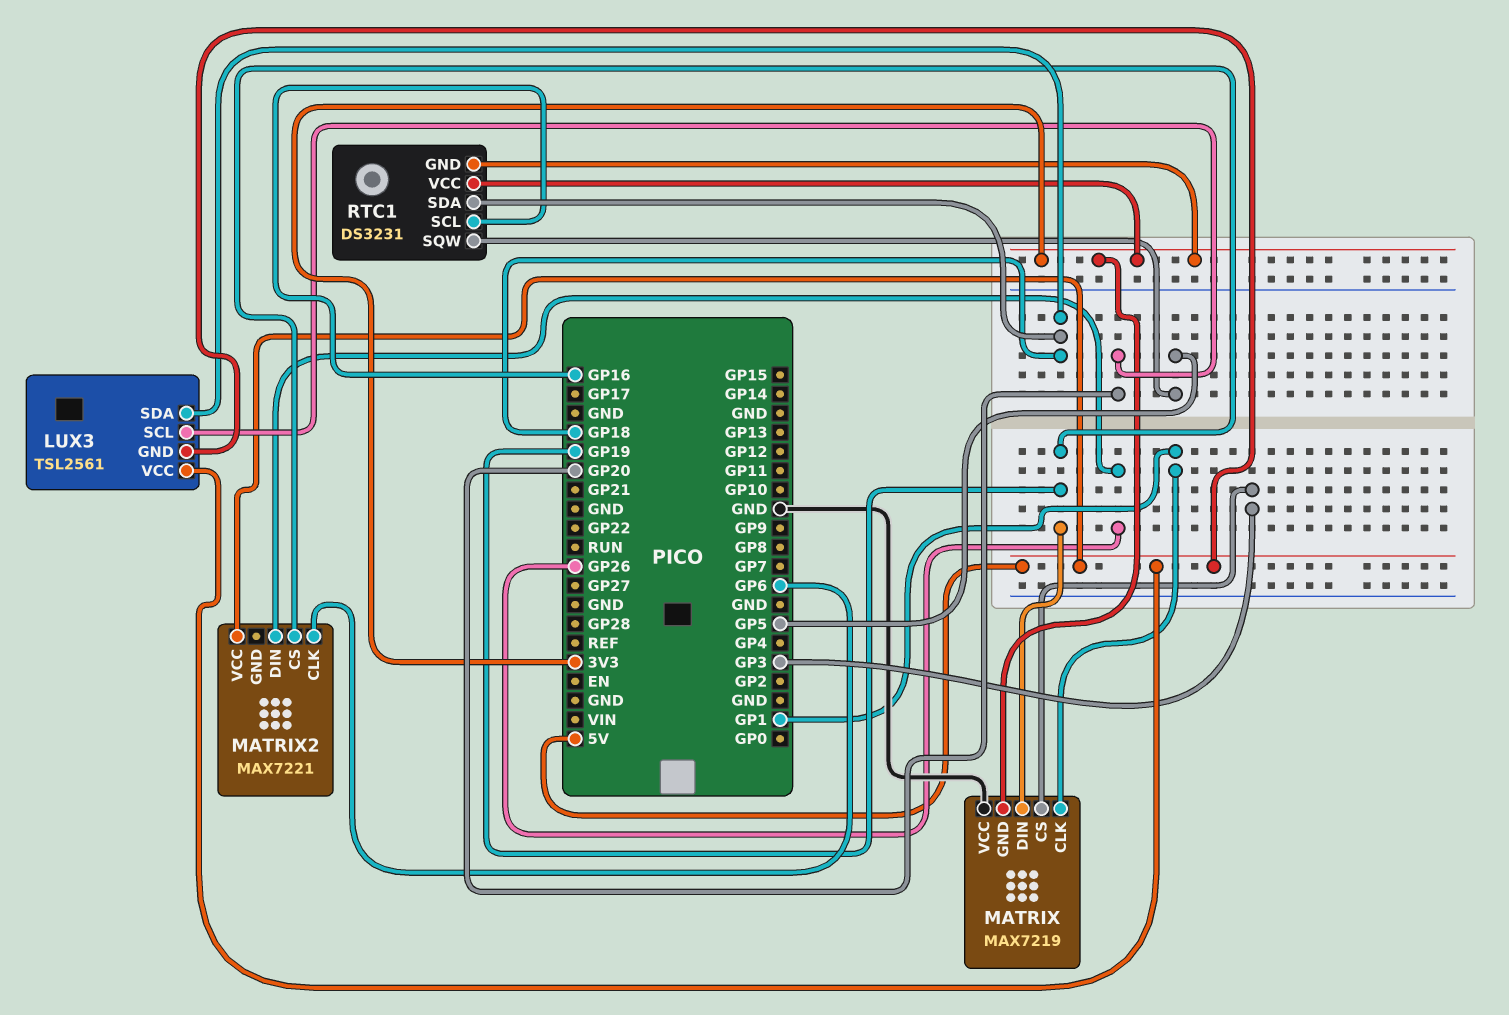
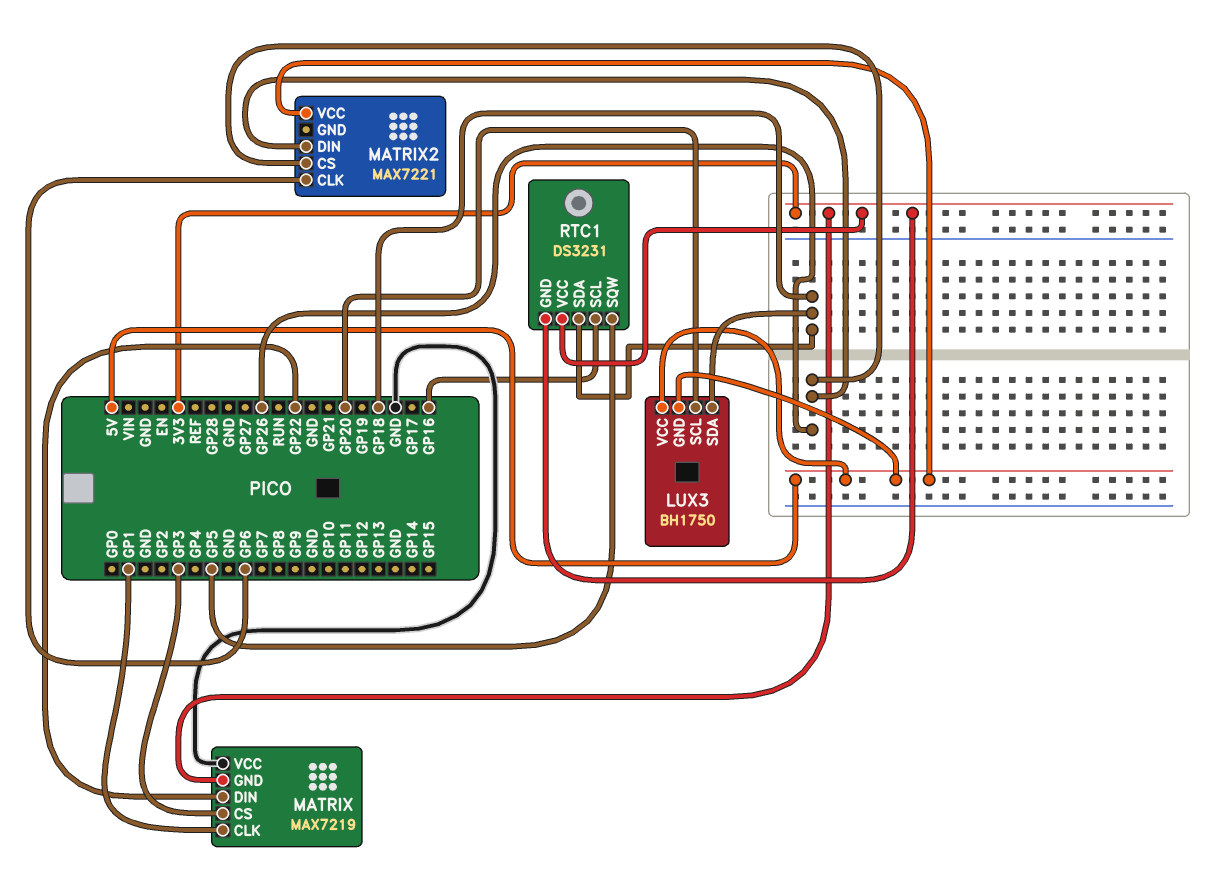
LUX3: TSL2561 -> BH1750
MATRIX pin DIN: GP19 -> GP22
MATRIX2 pin CS: GP19 -> GP26

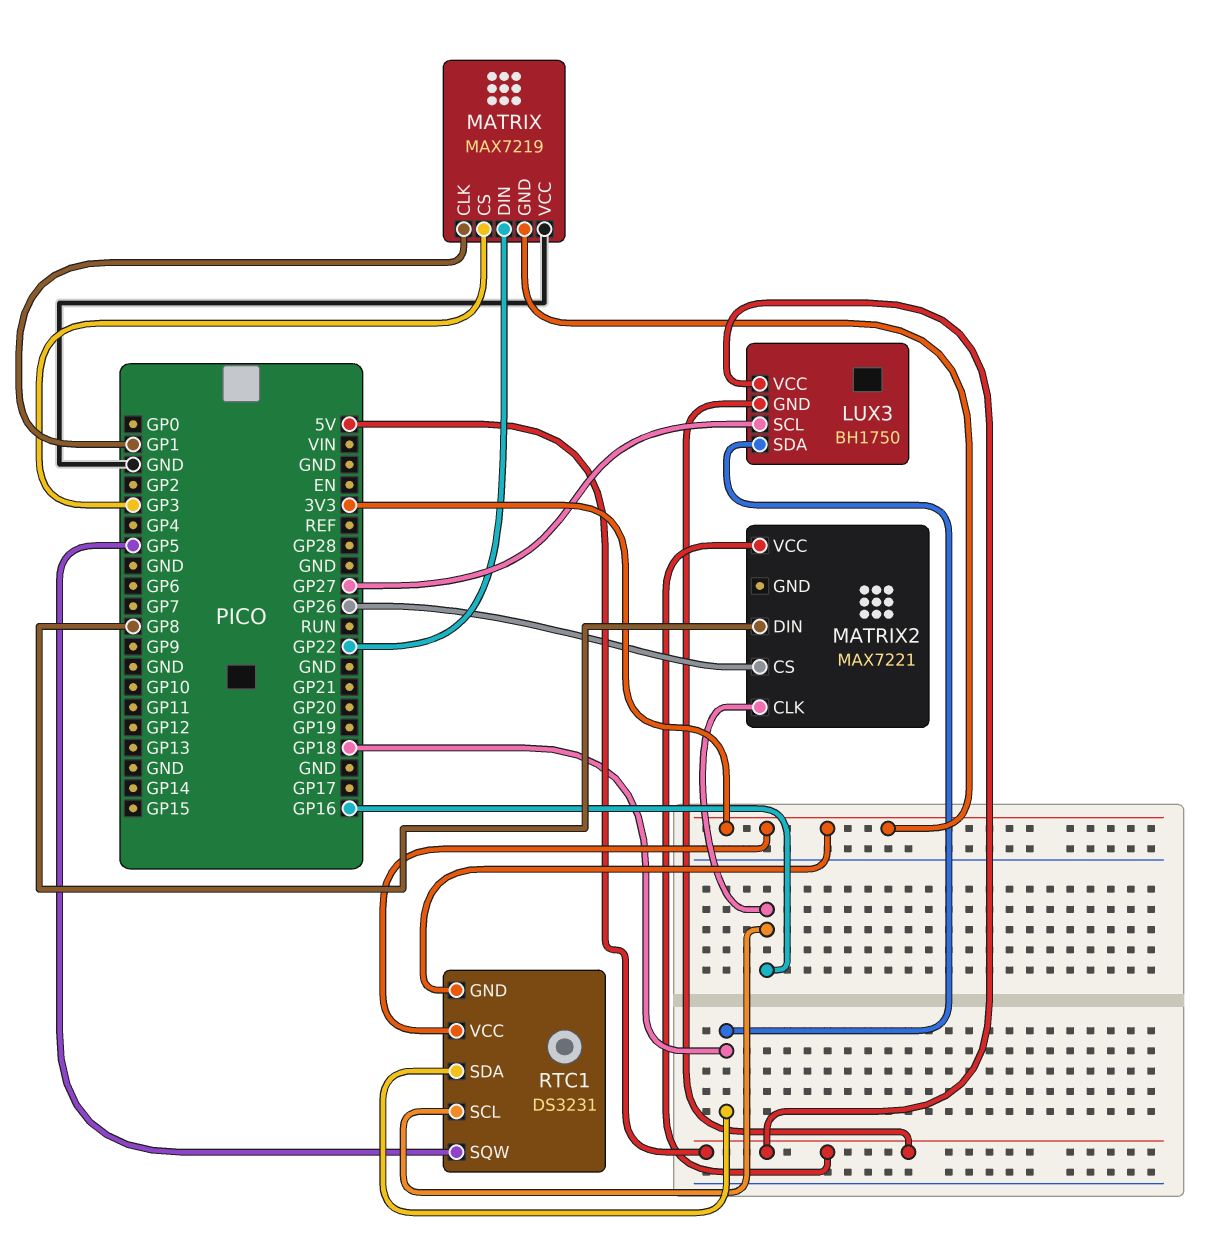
LUX3 pin SCL: GP20 -> GP27
MATRIX2 pin CLK: GP6 -> GP16
MATRIX2 pin DIN: GP26 -> GP8

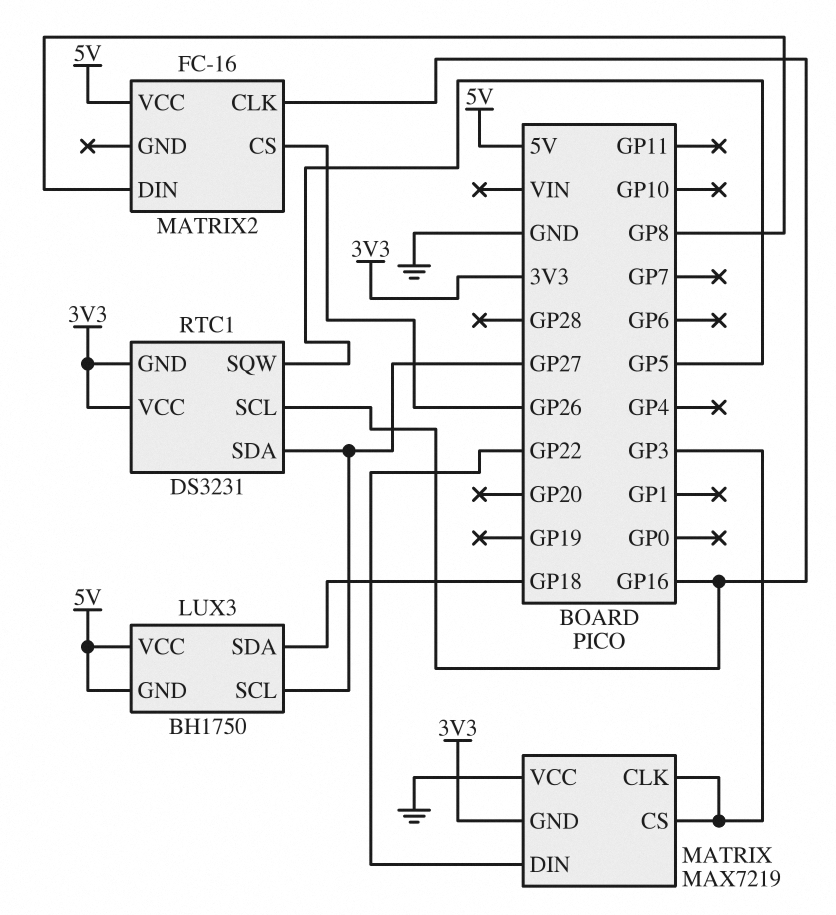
MATRIX pin CLK: GP1 -> GP3
MATRIX2: MAX7221 -> FC-16
RTC1 pin SDA: GP18 -> GP27

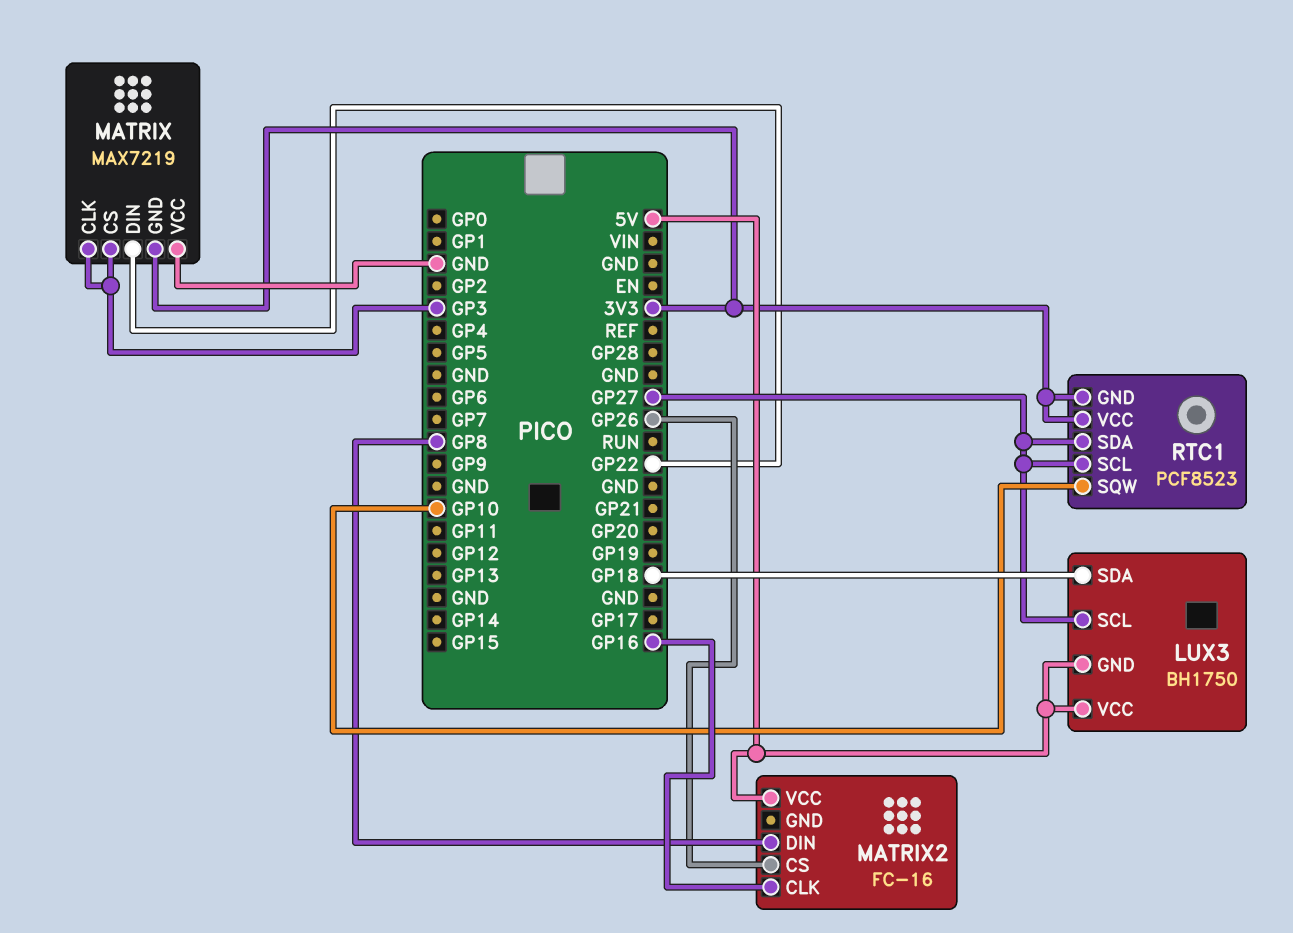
RTC1: DS3231 -> PCF8523
RTC1 pin SCL: GP16 -> GP27
RTC1 pin SQW: GP5 -> GP10

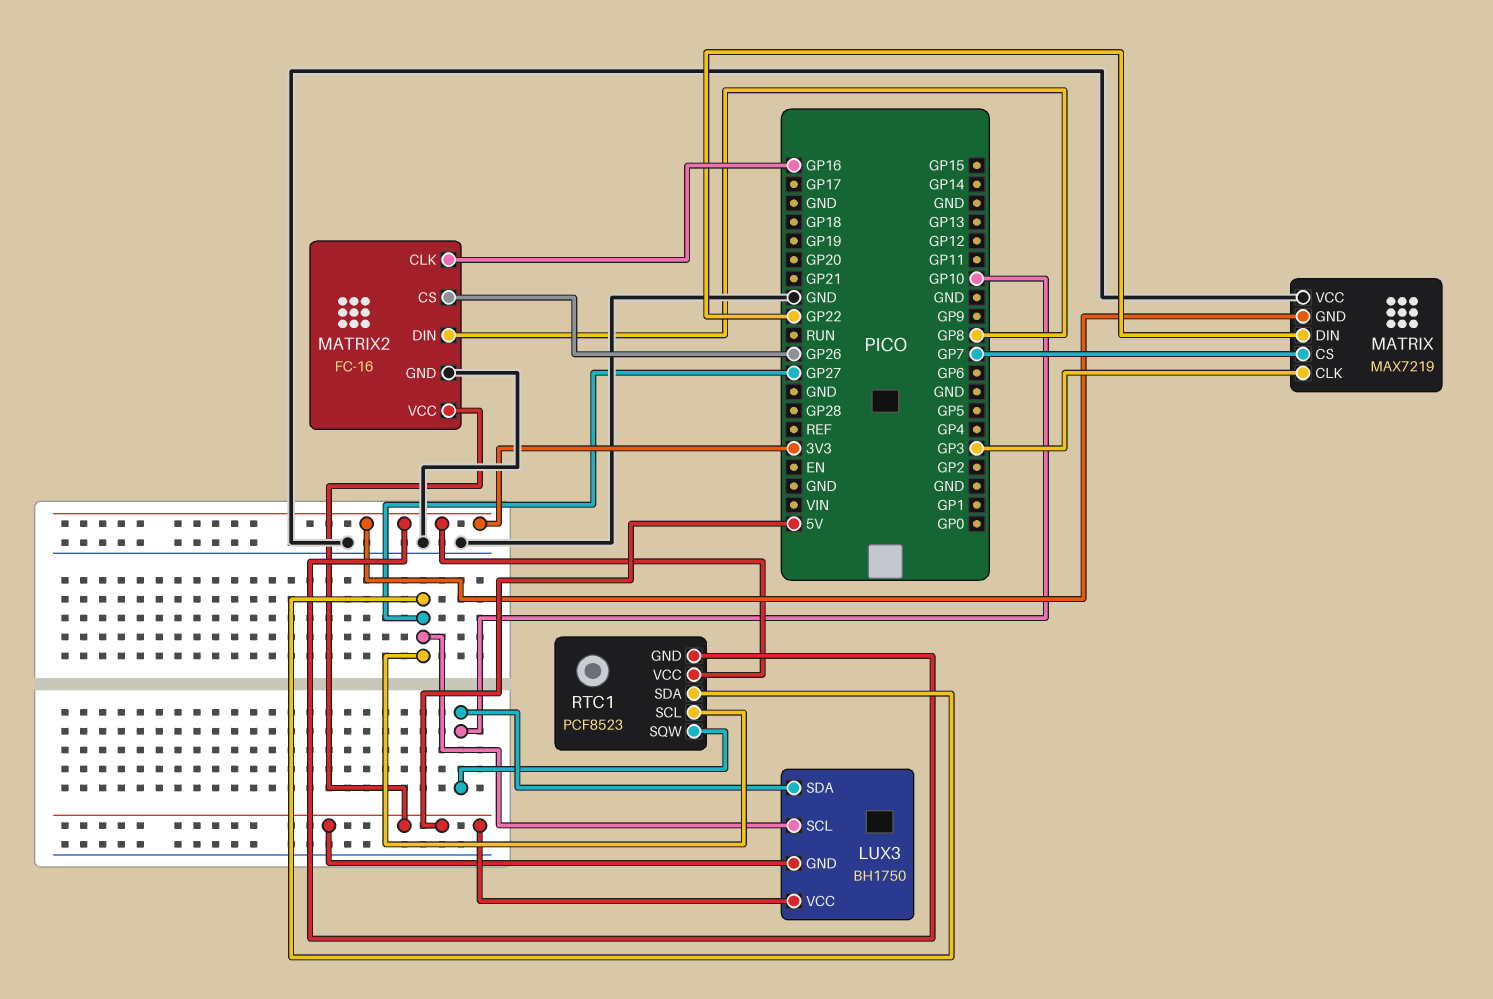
LUX3 pin SDA: GP18 -> GP10
MATRIX pin CS: GP3 -> GP7
MATRIX2 pin GND: none -> GND

